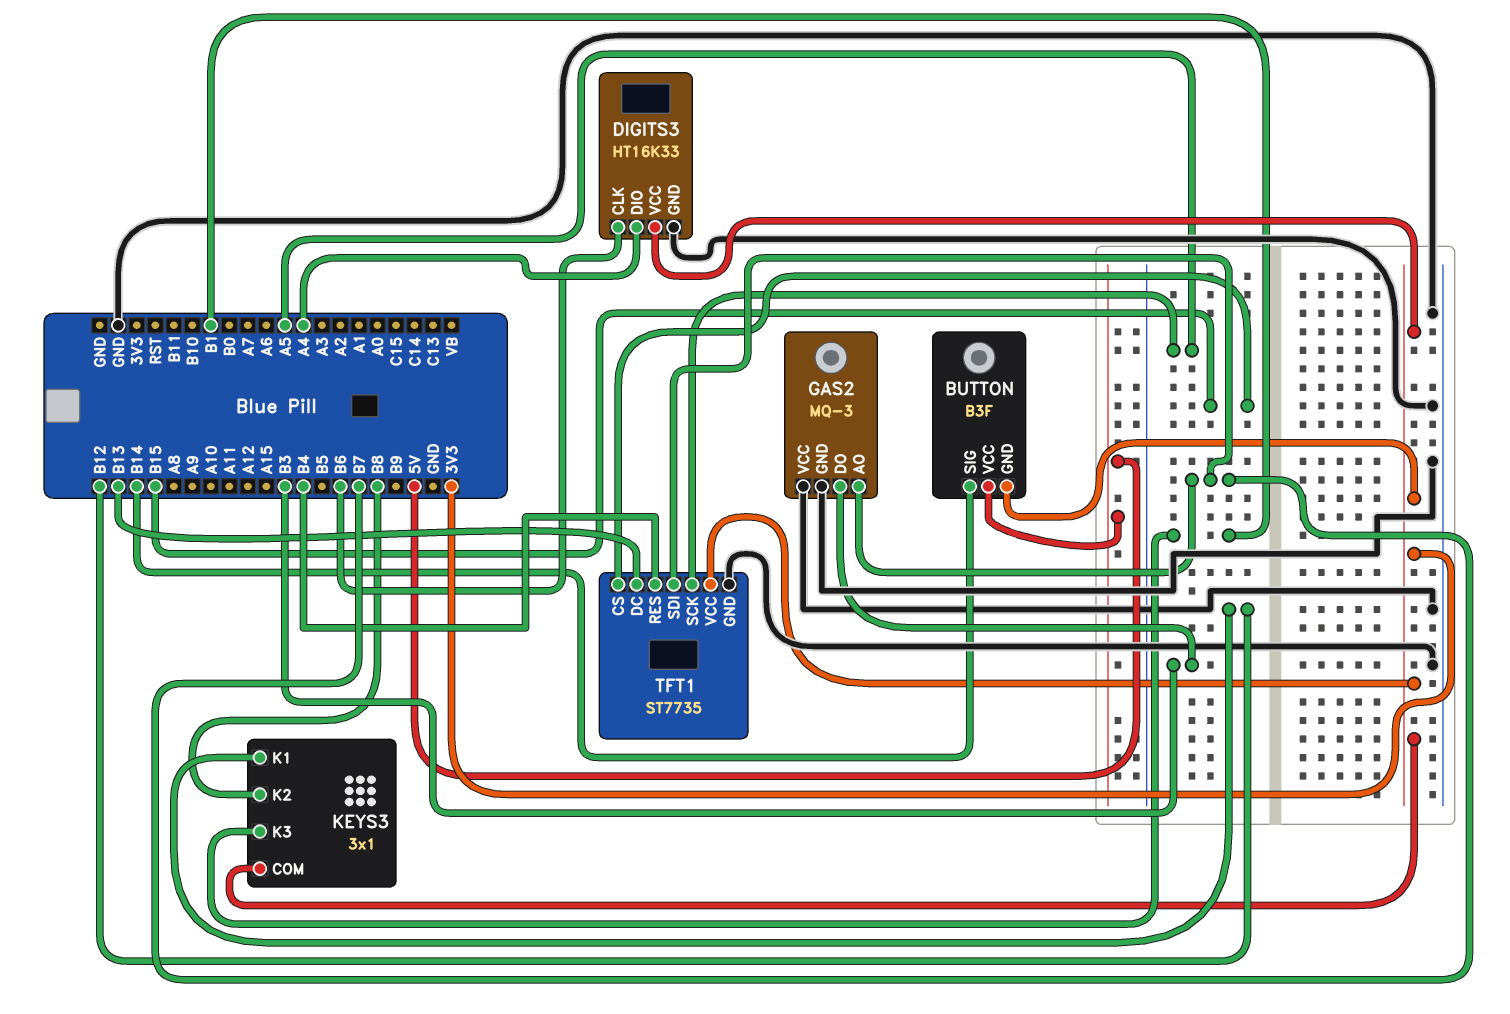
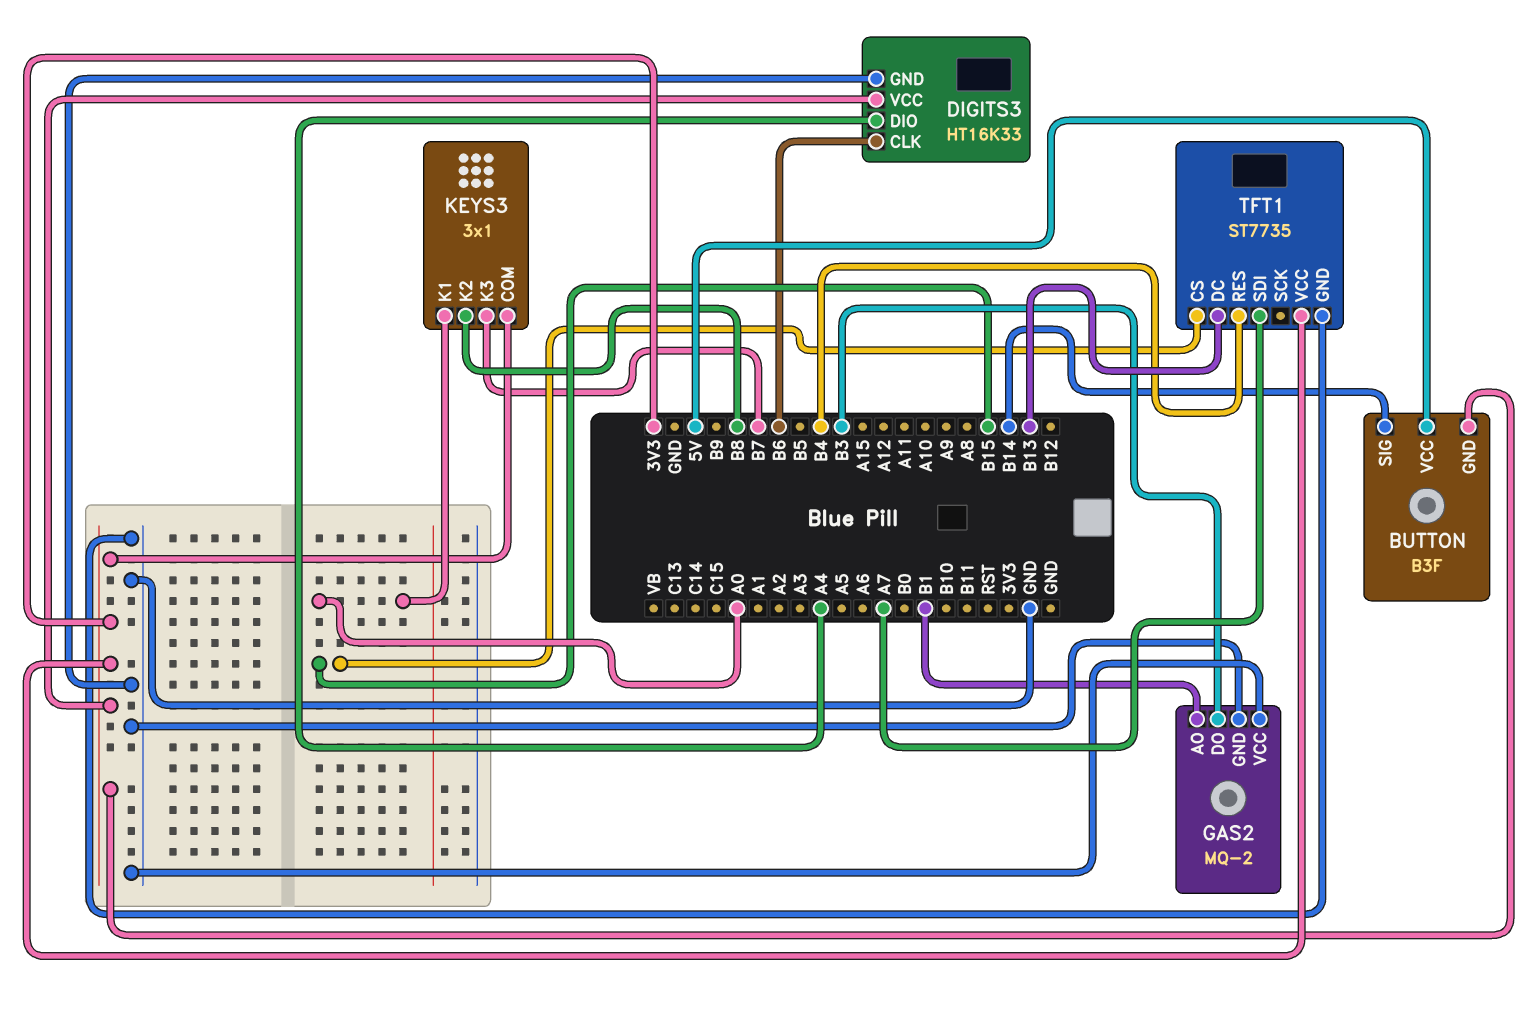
GAS2: MQ-3 -> MQ-2
GAS2 pin AO: B7 -> B1
KEYS3 pin K1: B12 -> A0
KEYS3 pin K3: B1 -> B7
TFT1 pin SCK: A5 -> none
TFT1 pin SDI: B7 -> A7

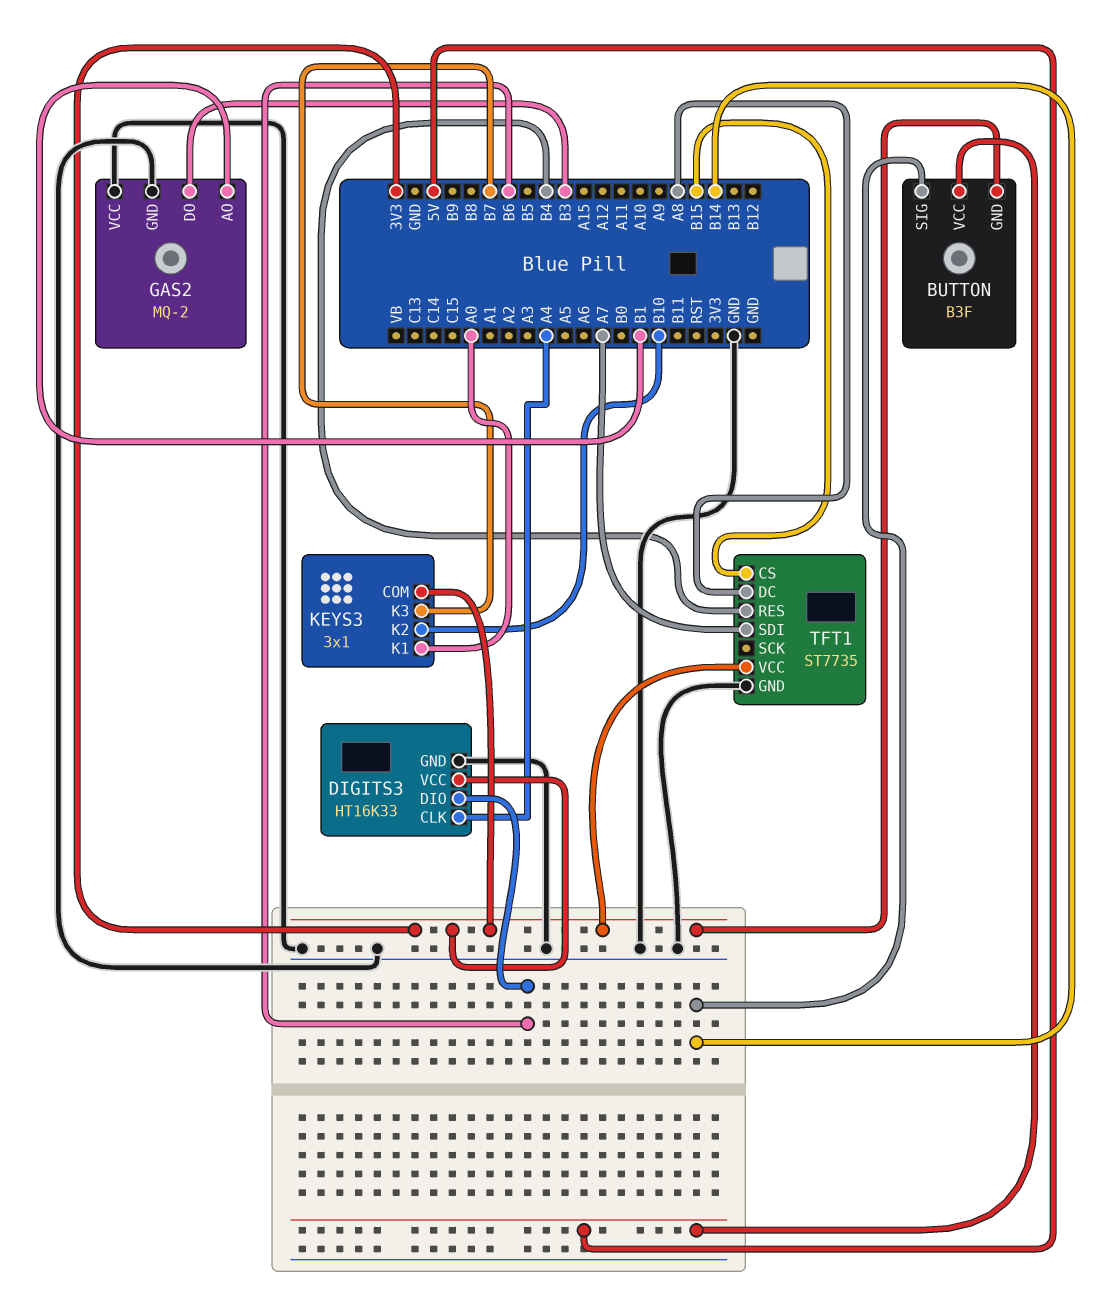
DIGITS3 pin CLK: B6 -> A4
DIGITS3 pin DIO: A4 -> B6
KEYS3 pin K2: B8 -> B10
TFT1 pin DC: B13 -> A8

